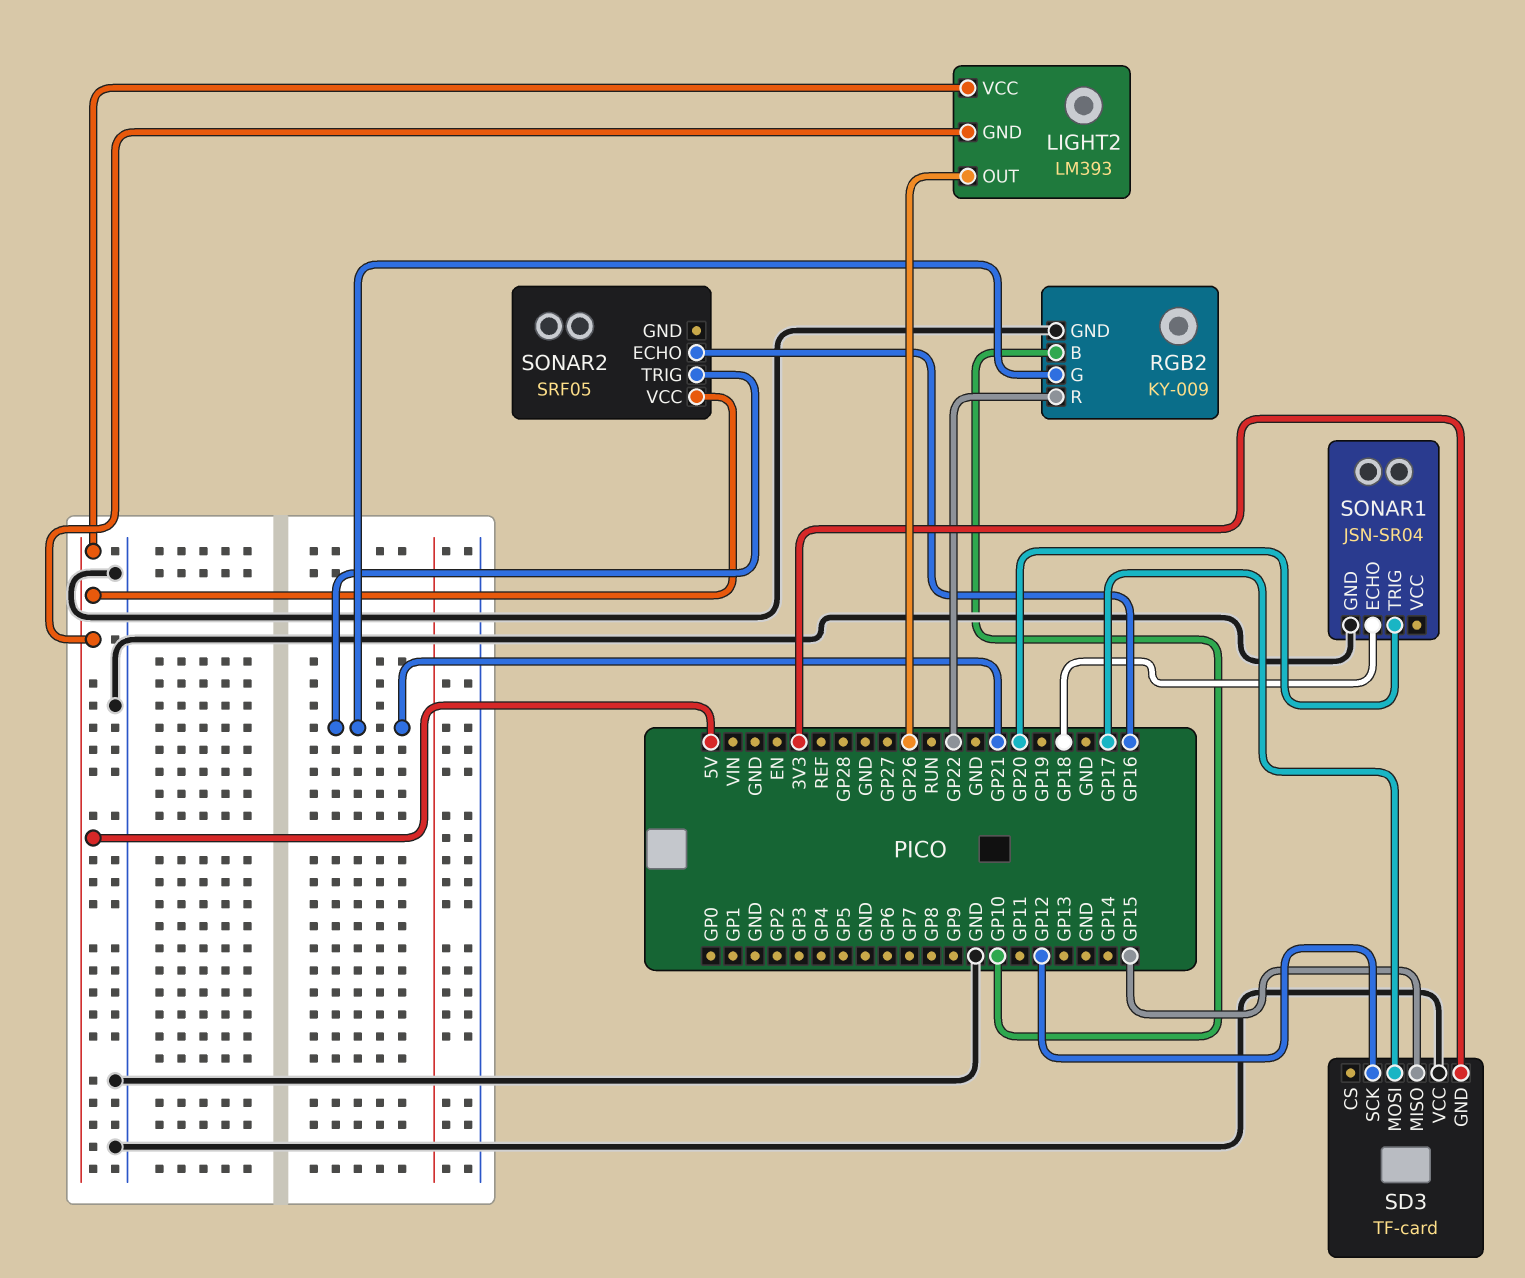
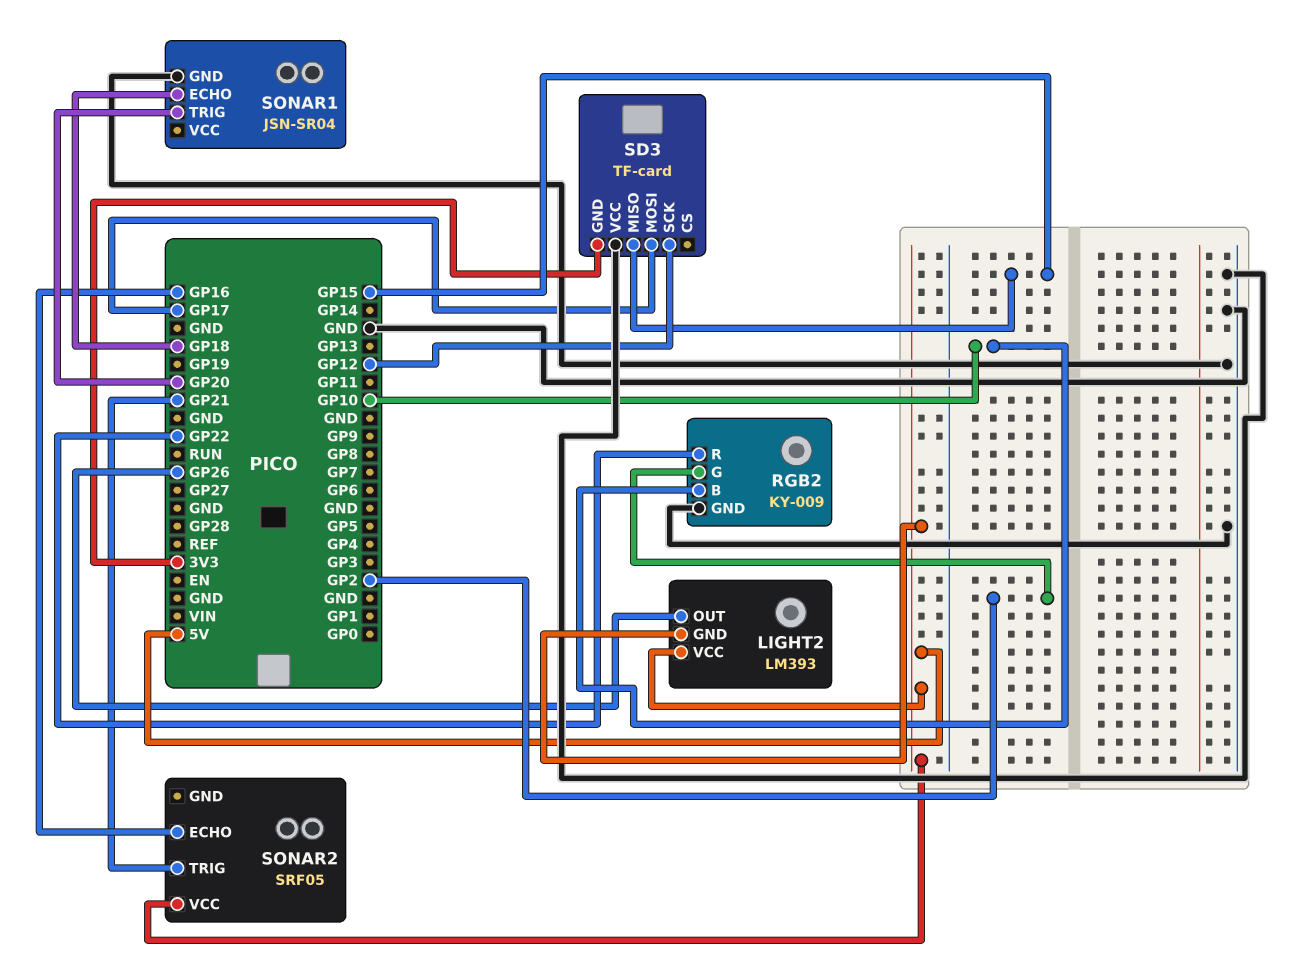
RGB2 pin G: GP21 -> GP2

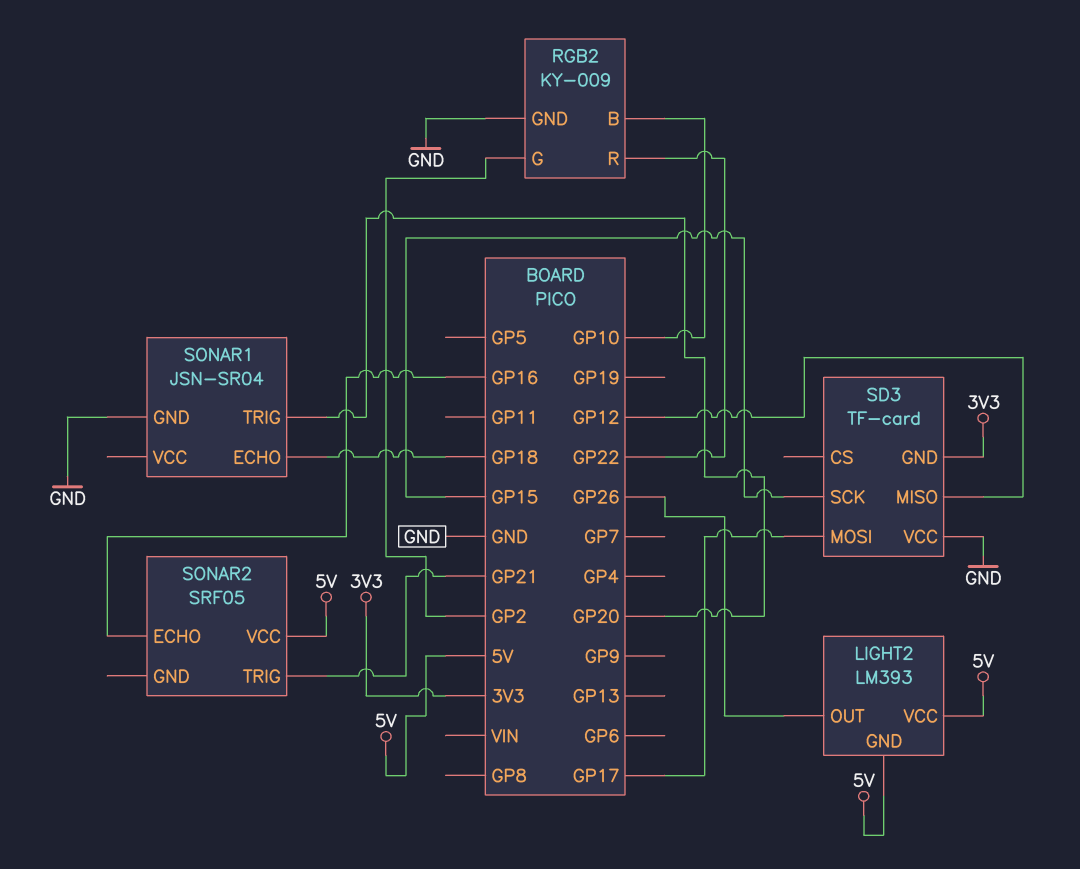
SD3 pin MISO: GP15 -> GP12
SD3 pin SCK: GP12 -> GP15

